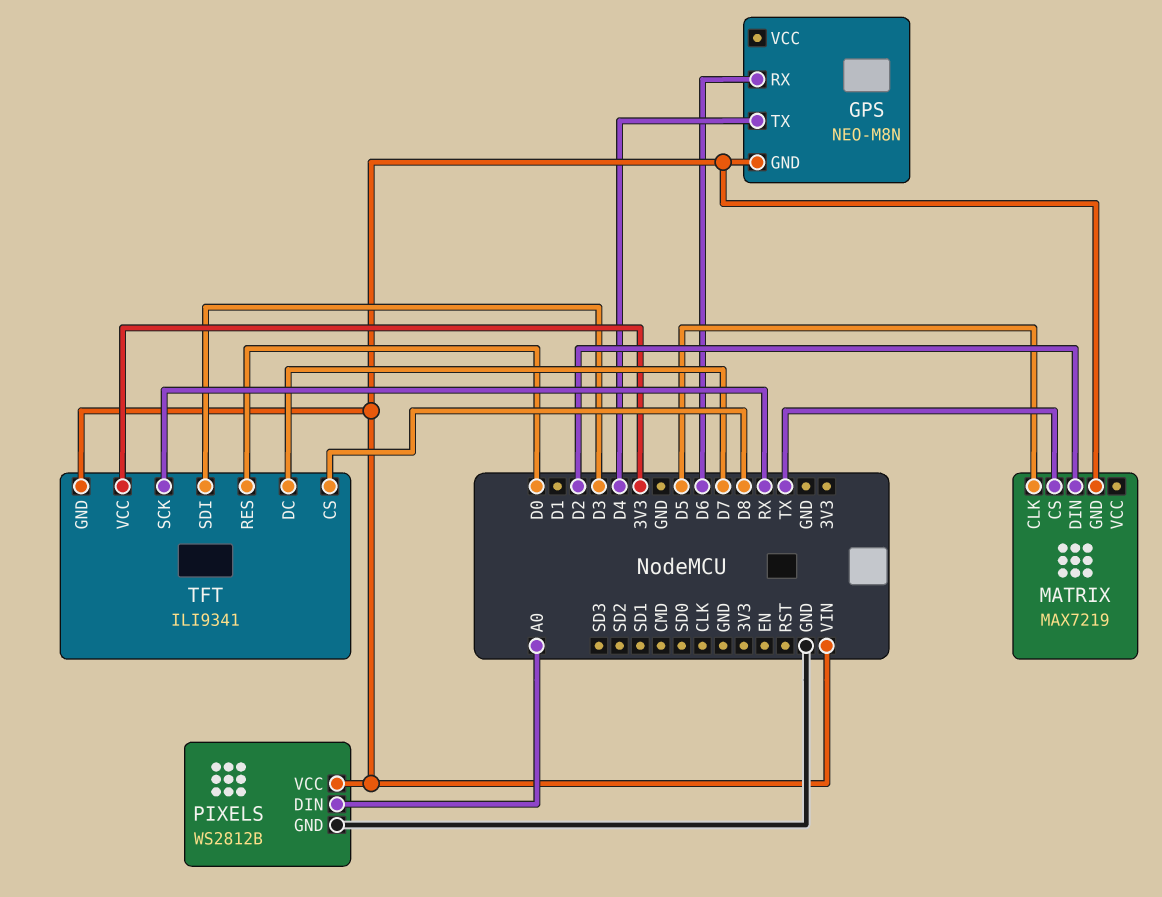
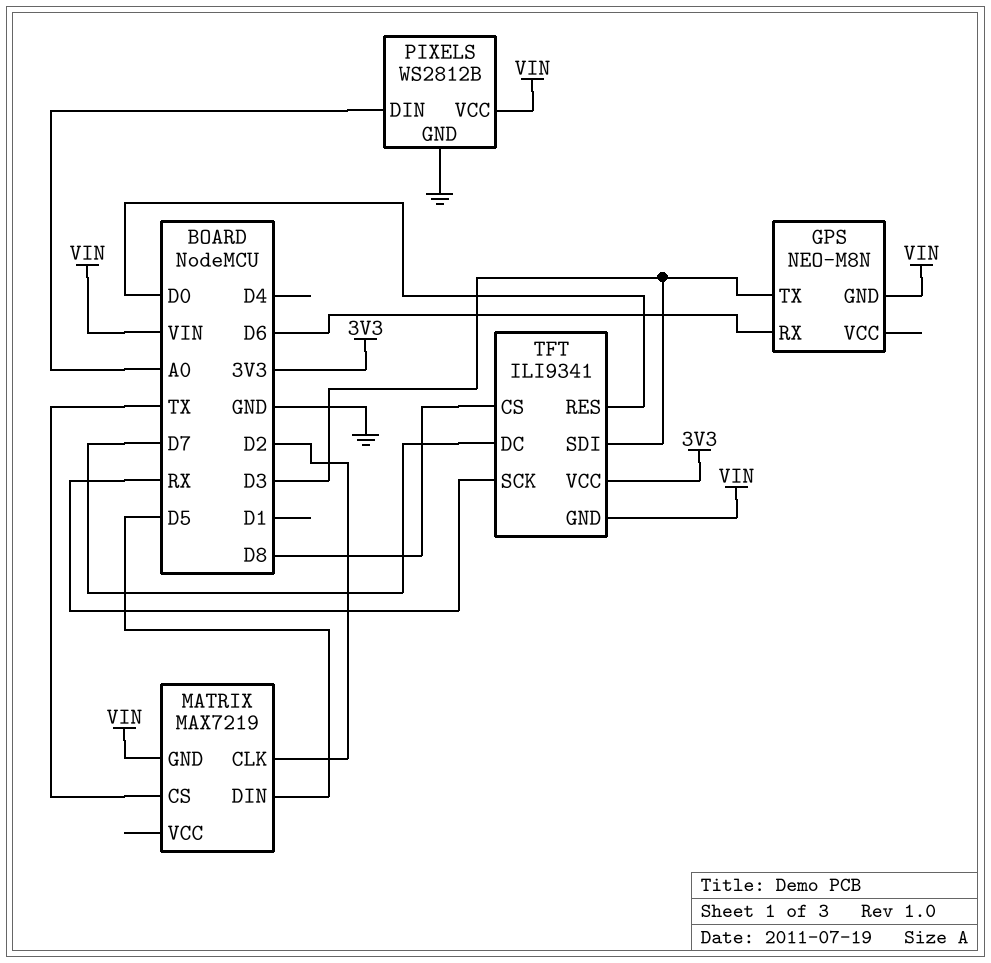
GPS pin TX: D4 -> D3
MATRIX pin CLK: D5 -> D2
MATRIX pin DIN: D2 -> D5

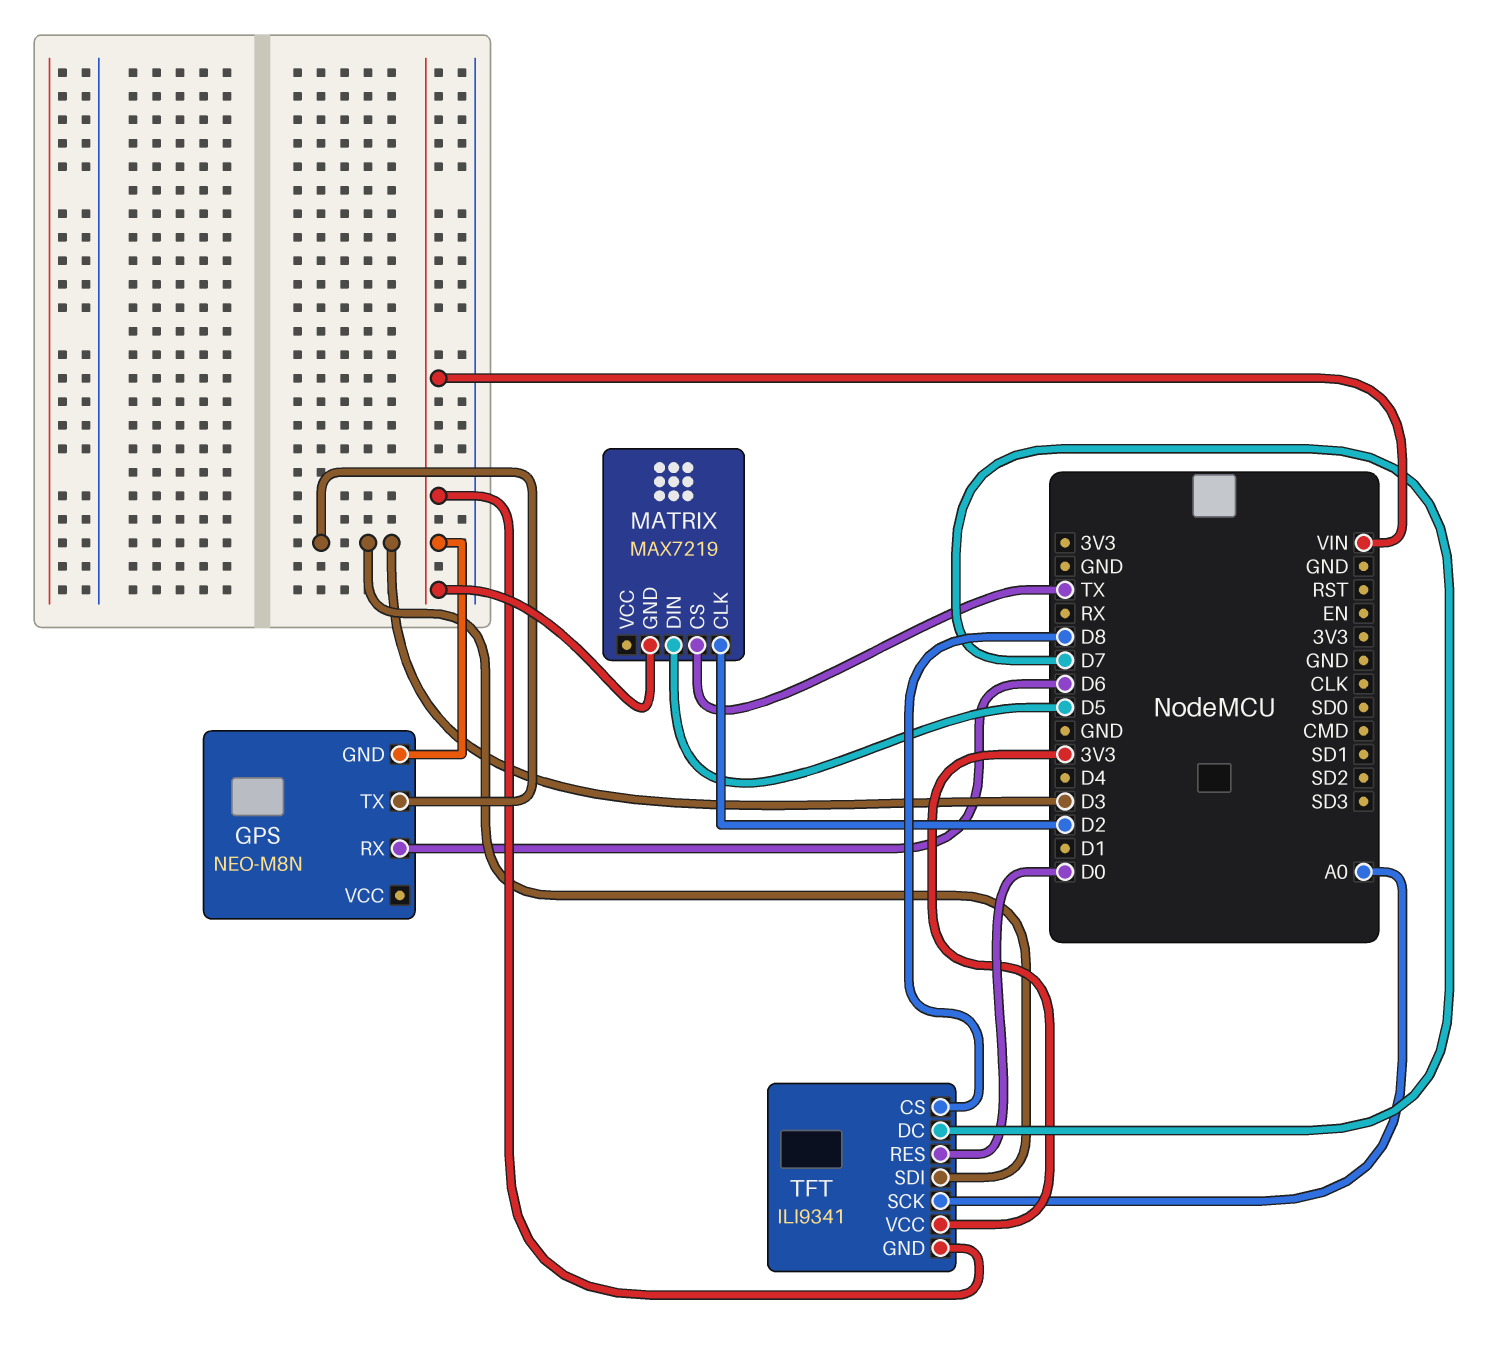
PIXELS: WS2812B -> none
PIXELS pin DIN: A0 -> none
PIXELS pin GND: GND -> none
PIXELS pin VCC: VIN -> none
TFT pin SCK: RX -> A0

